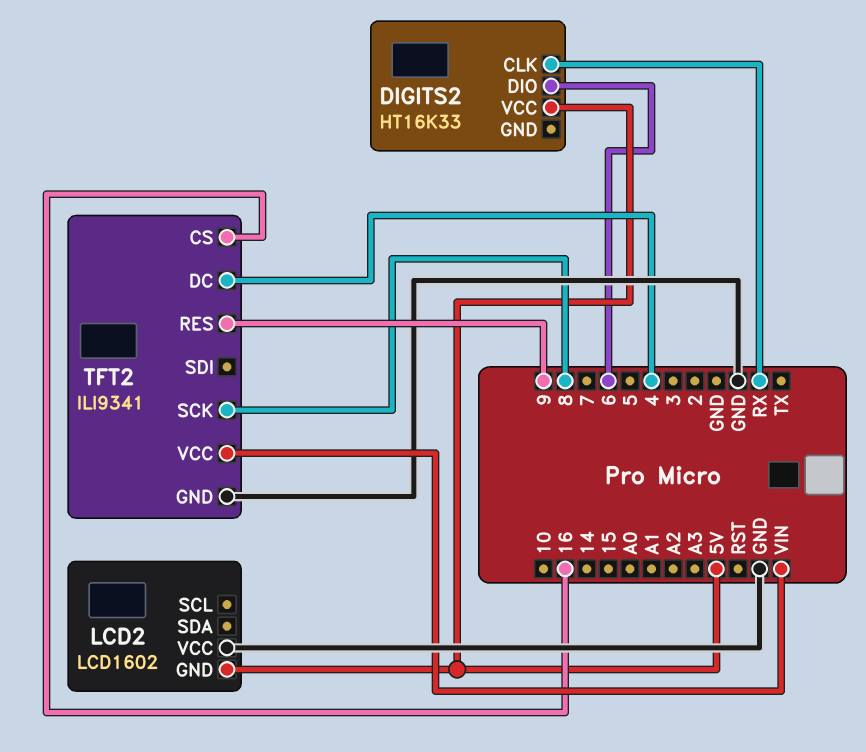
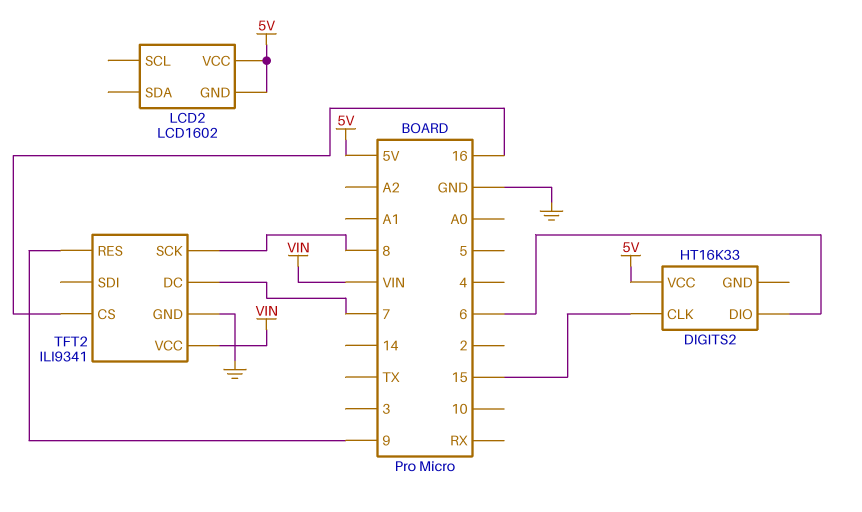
DIGITS2 pin CLK: RX -> 15
LCD2 pin VCC: GND -> 5V
TFT2 pin DC: 4 -> 7

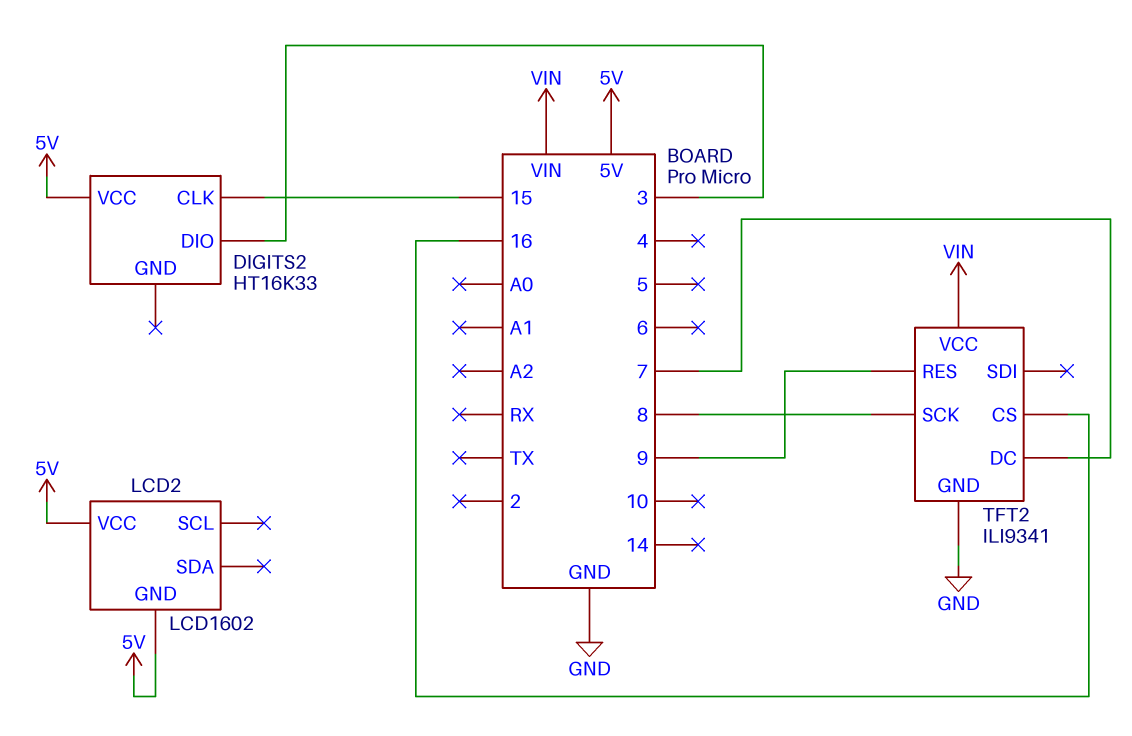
DIGITS2 pin DIO: 6 -> 3

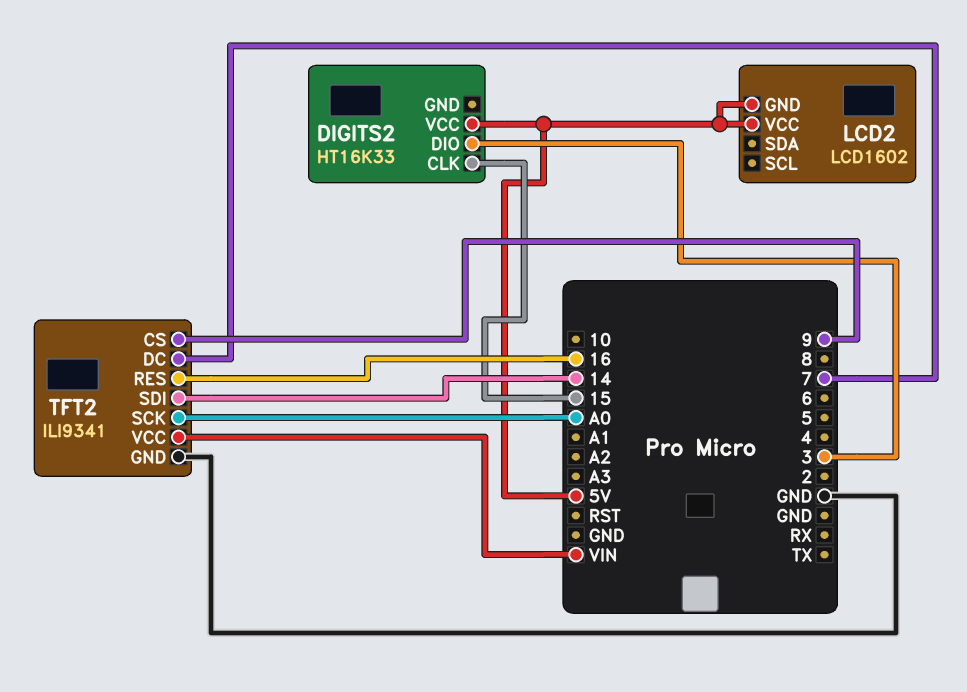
TFT2 pin CS: 16 -> 9
TFT2 pin RES: 9 -> 16
TFT2 pin SCK: 8 -> A0
TFT2 pin SDI: none -> 14

